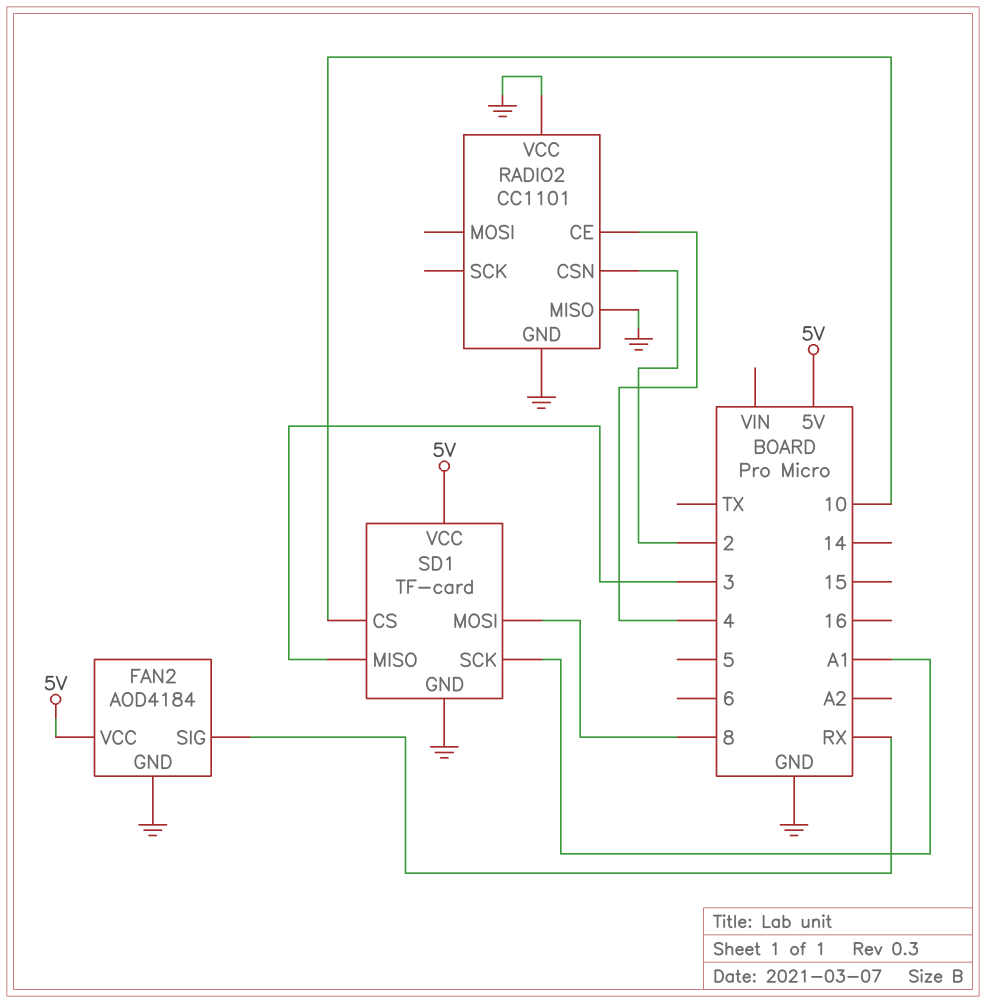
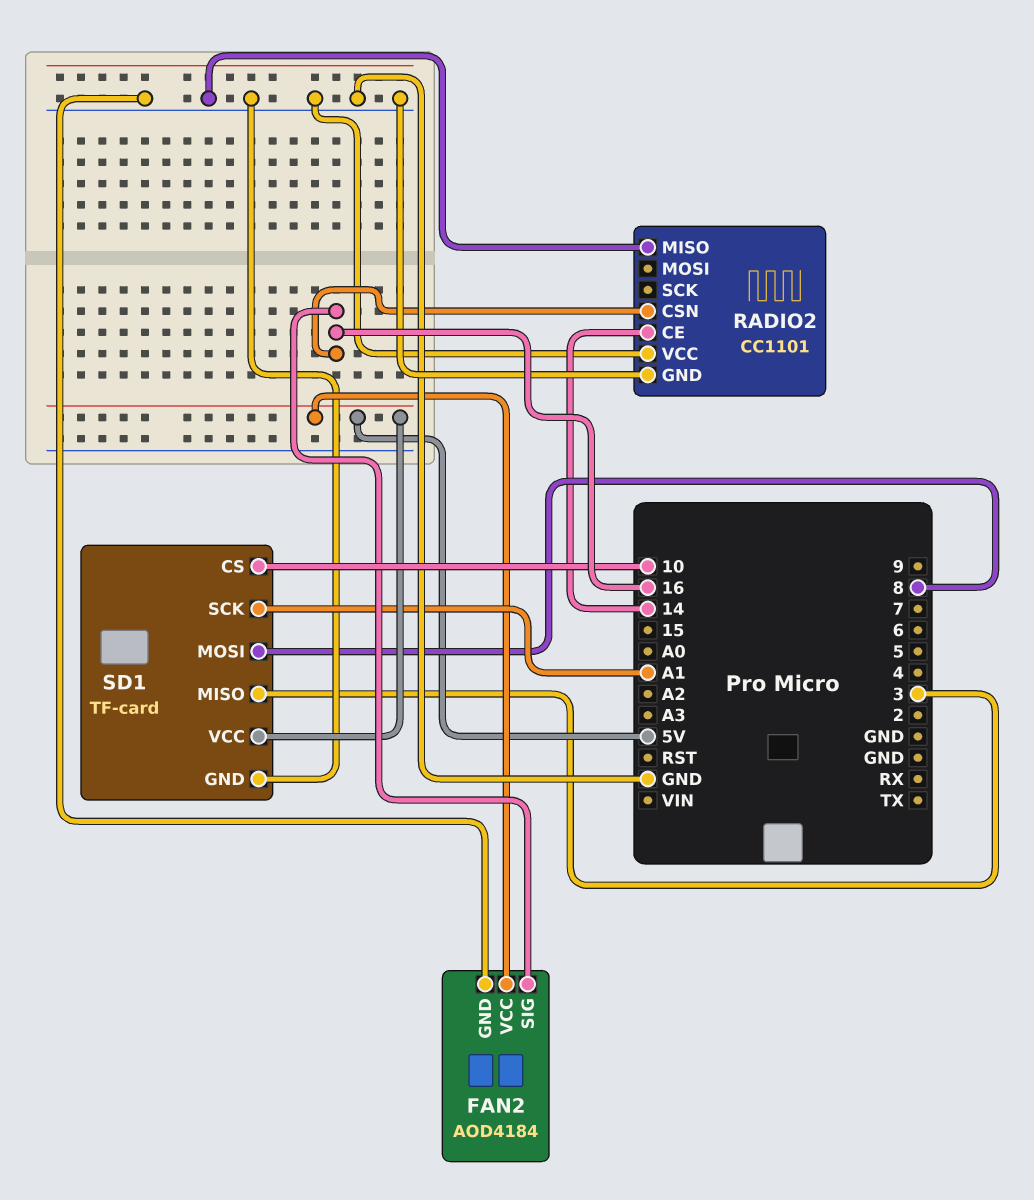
FAN2 pin SIG: RX -> 16
RADIO2 pin CE: 4 -> 14
RADIO2 pin CSN: 2 -> 16

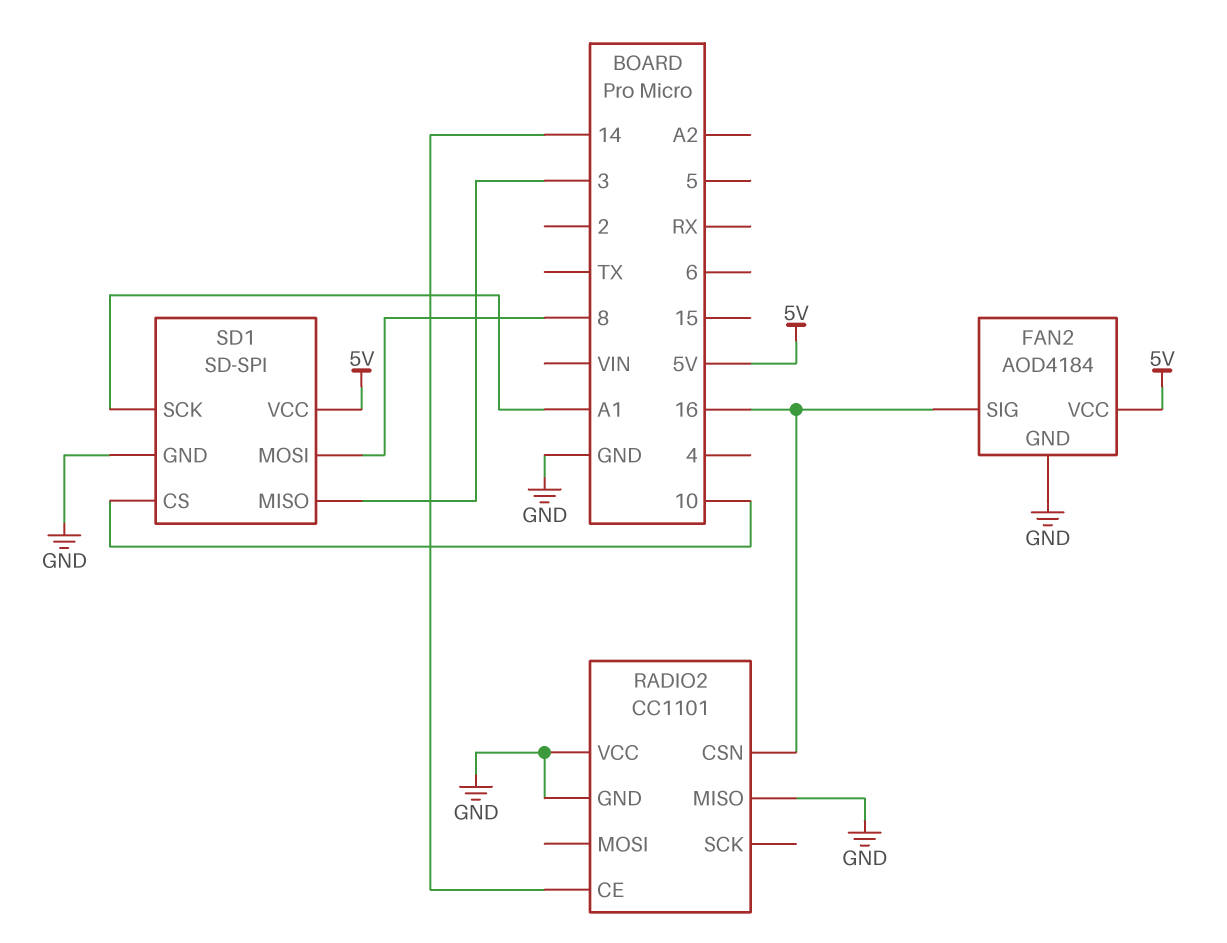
SD1: TF-card -> SD-SPI

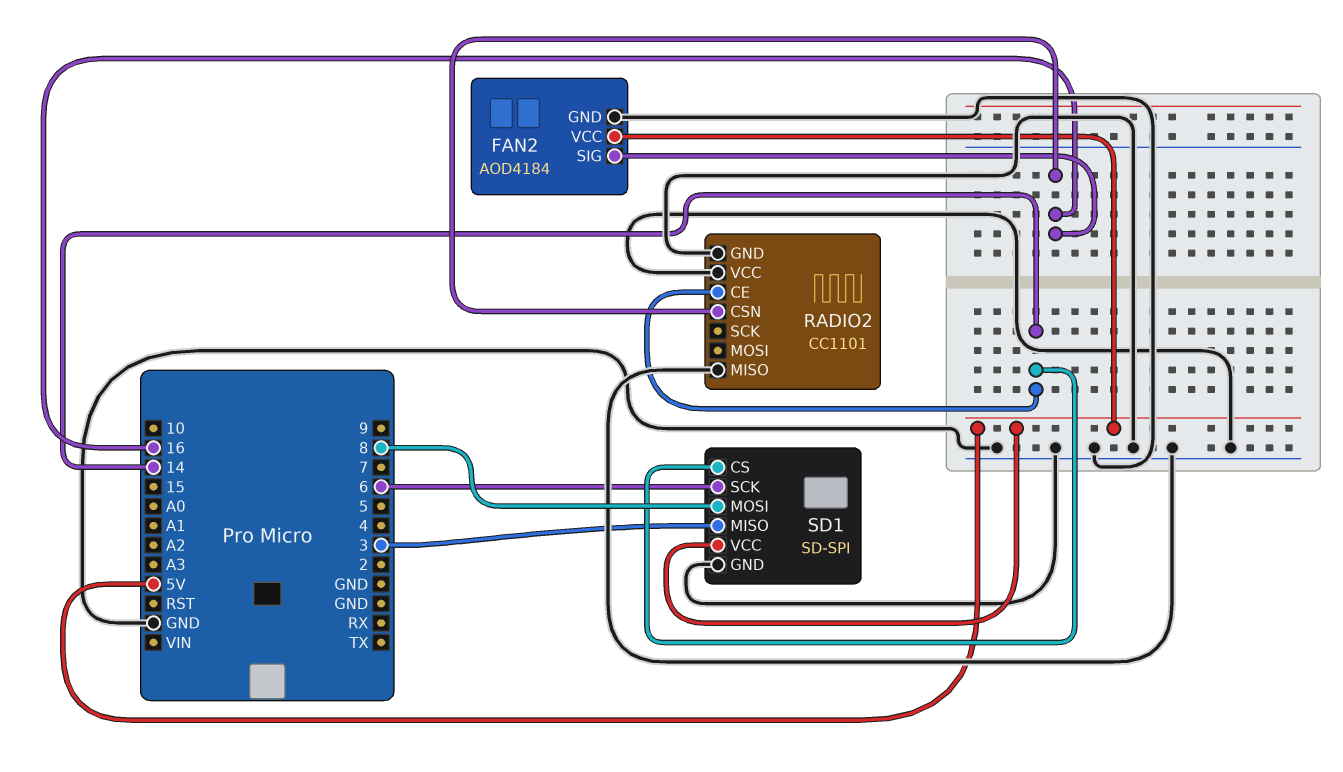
SD1 pin CS: 10 -> 14
SD1 pin SCK: A1 -> 6

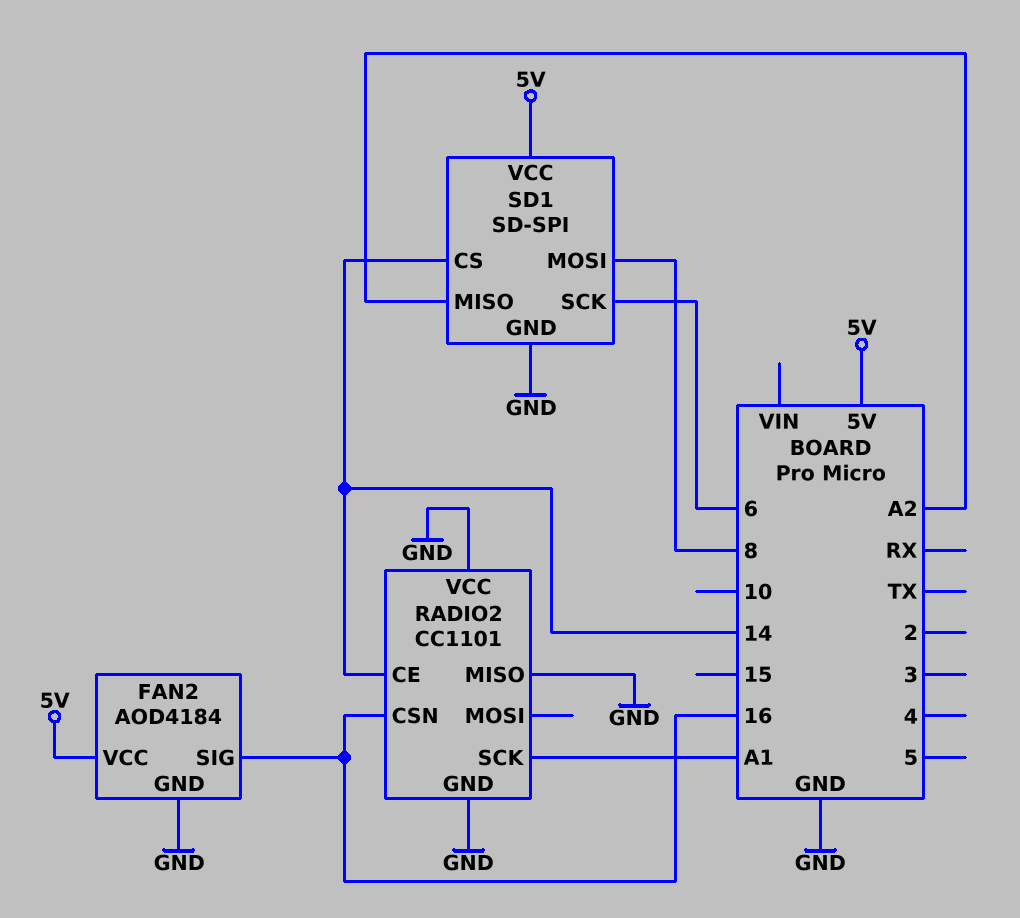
RADIO2 pin SCK: none -> A1
SD1 pin MISO: 3 -> A2

